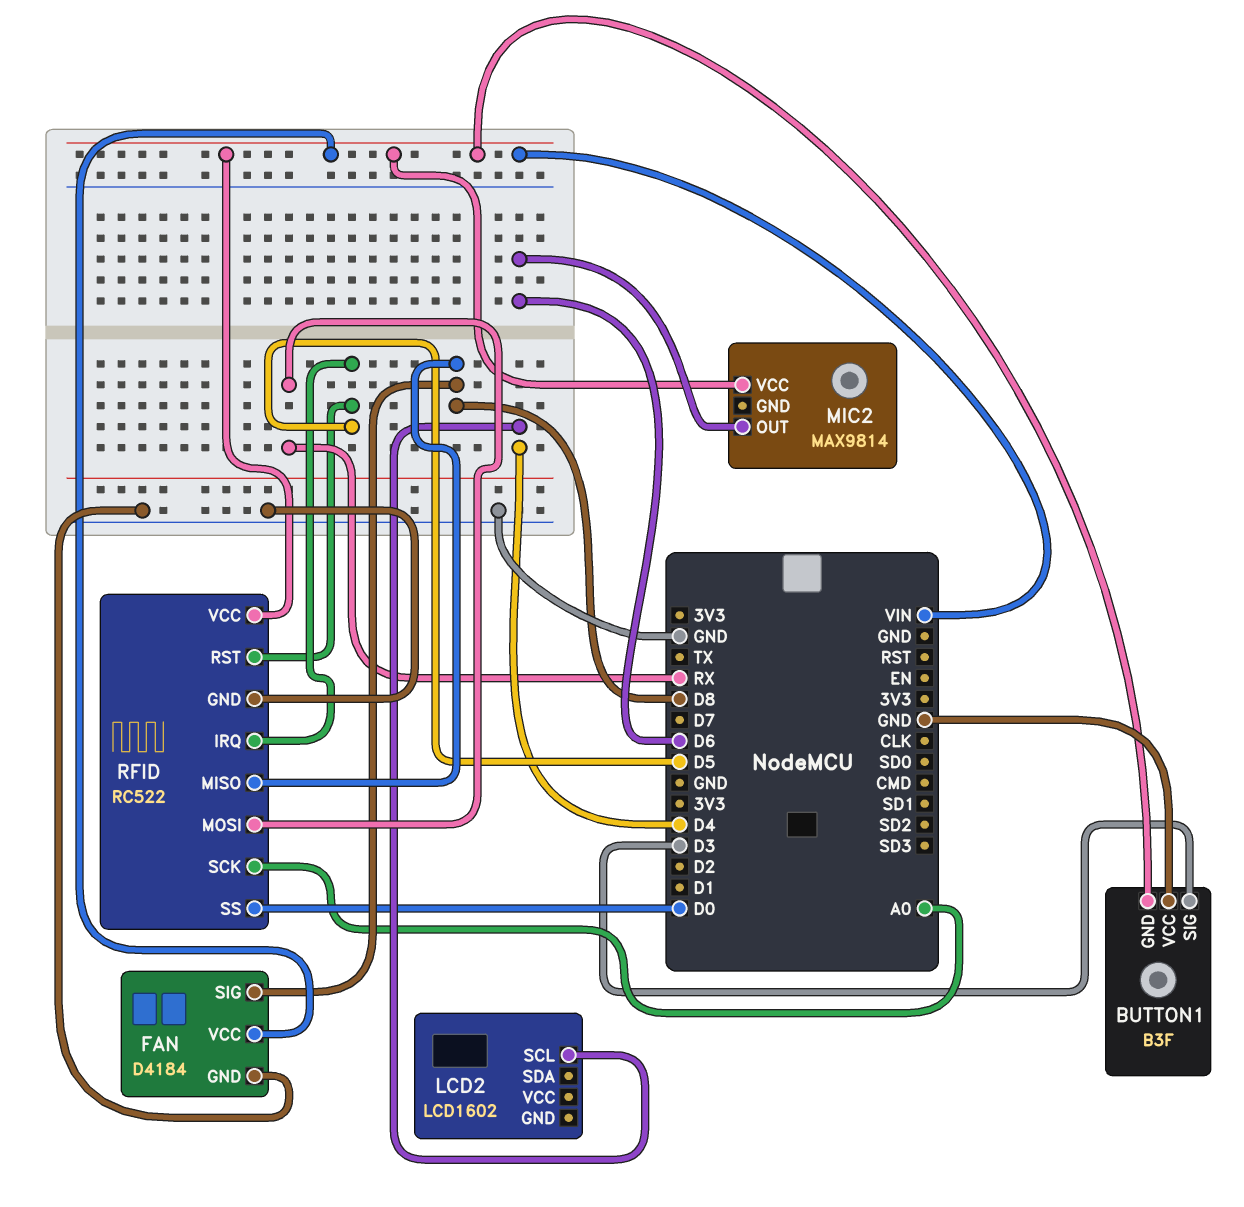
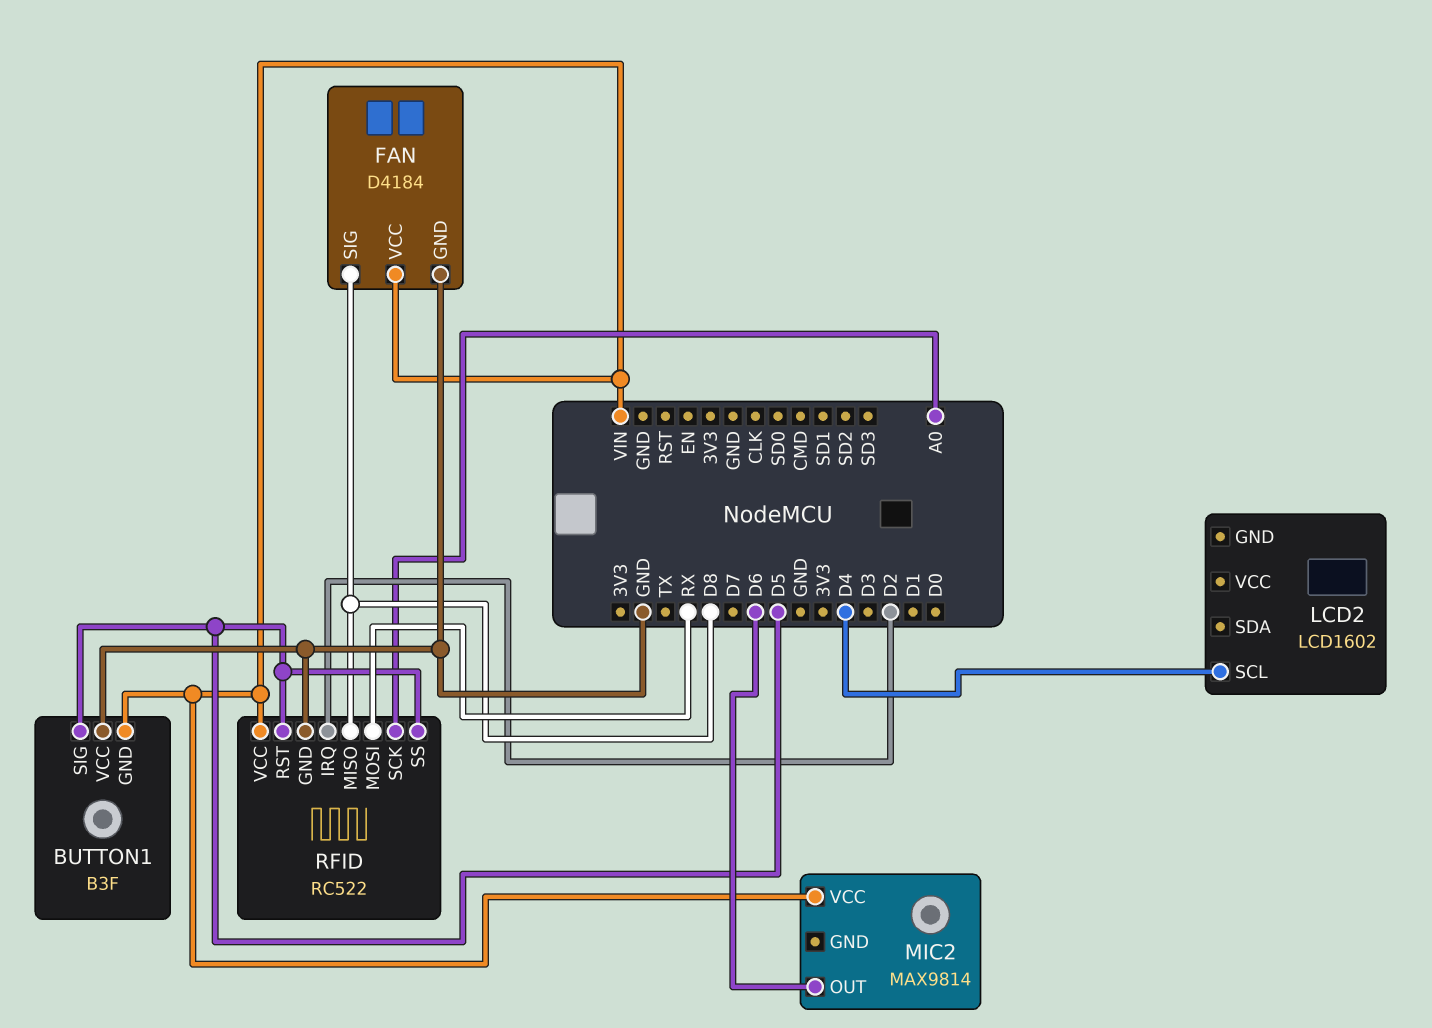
BUTTON1 pin SIG: D3 -> D5
RFID pin IRQ: D5 -> D2
RFID pin SS: D0 -> D5

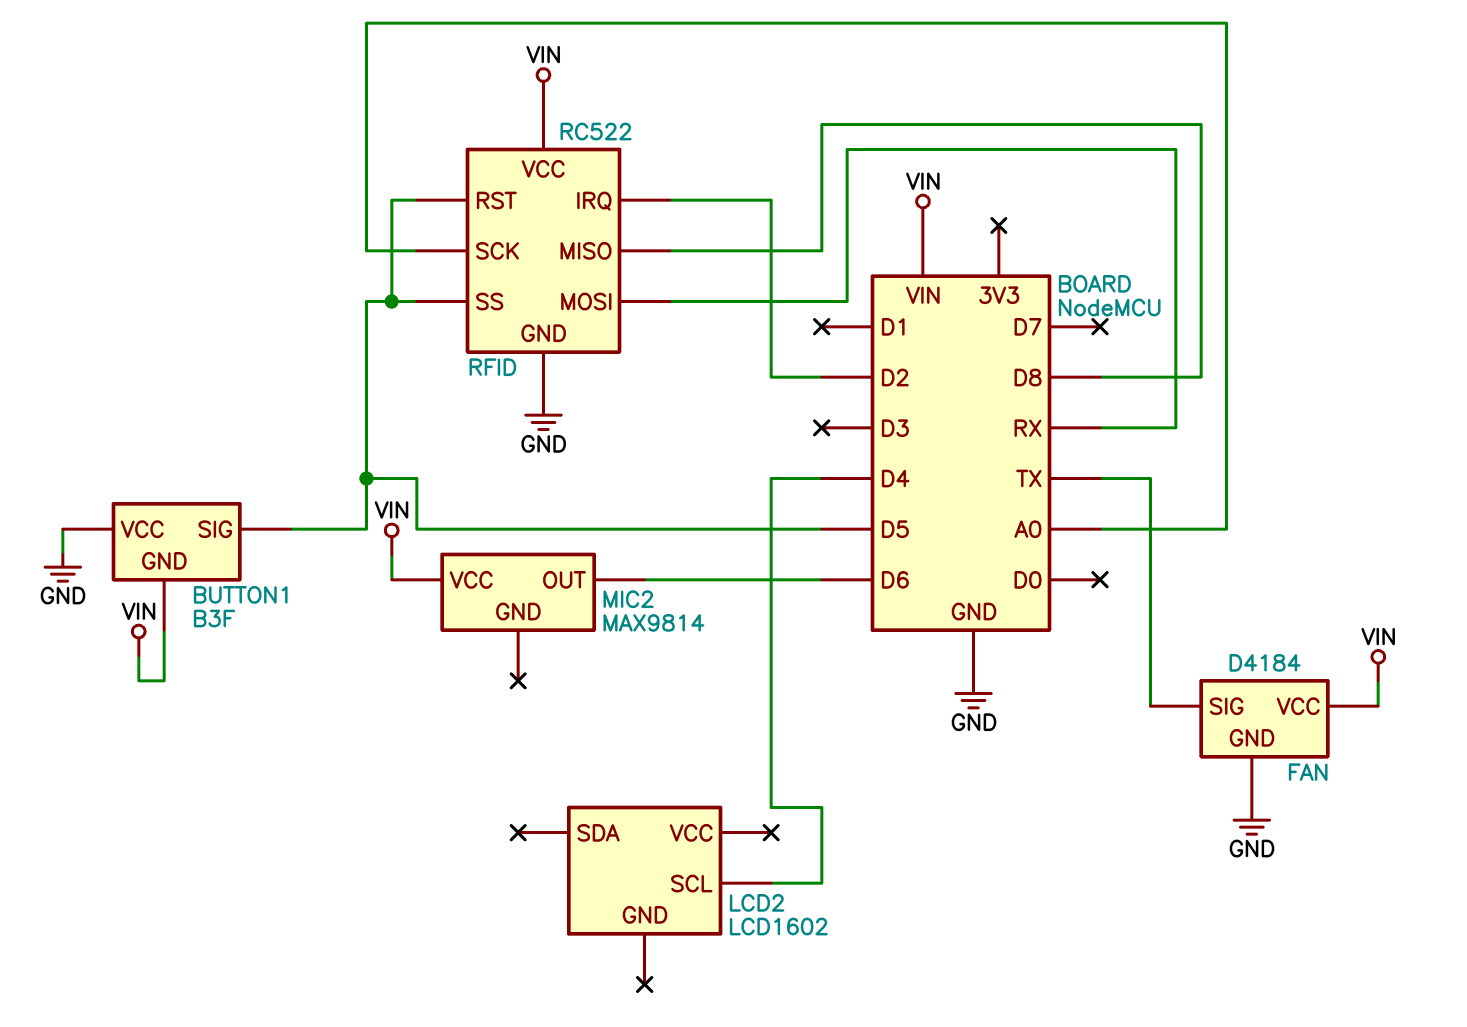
FAN pin SIG: D8 -> TX

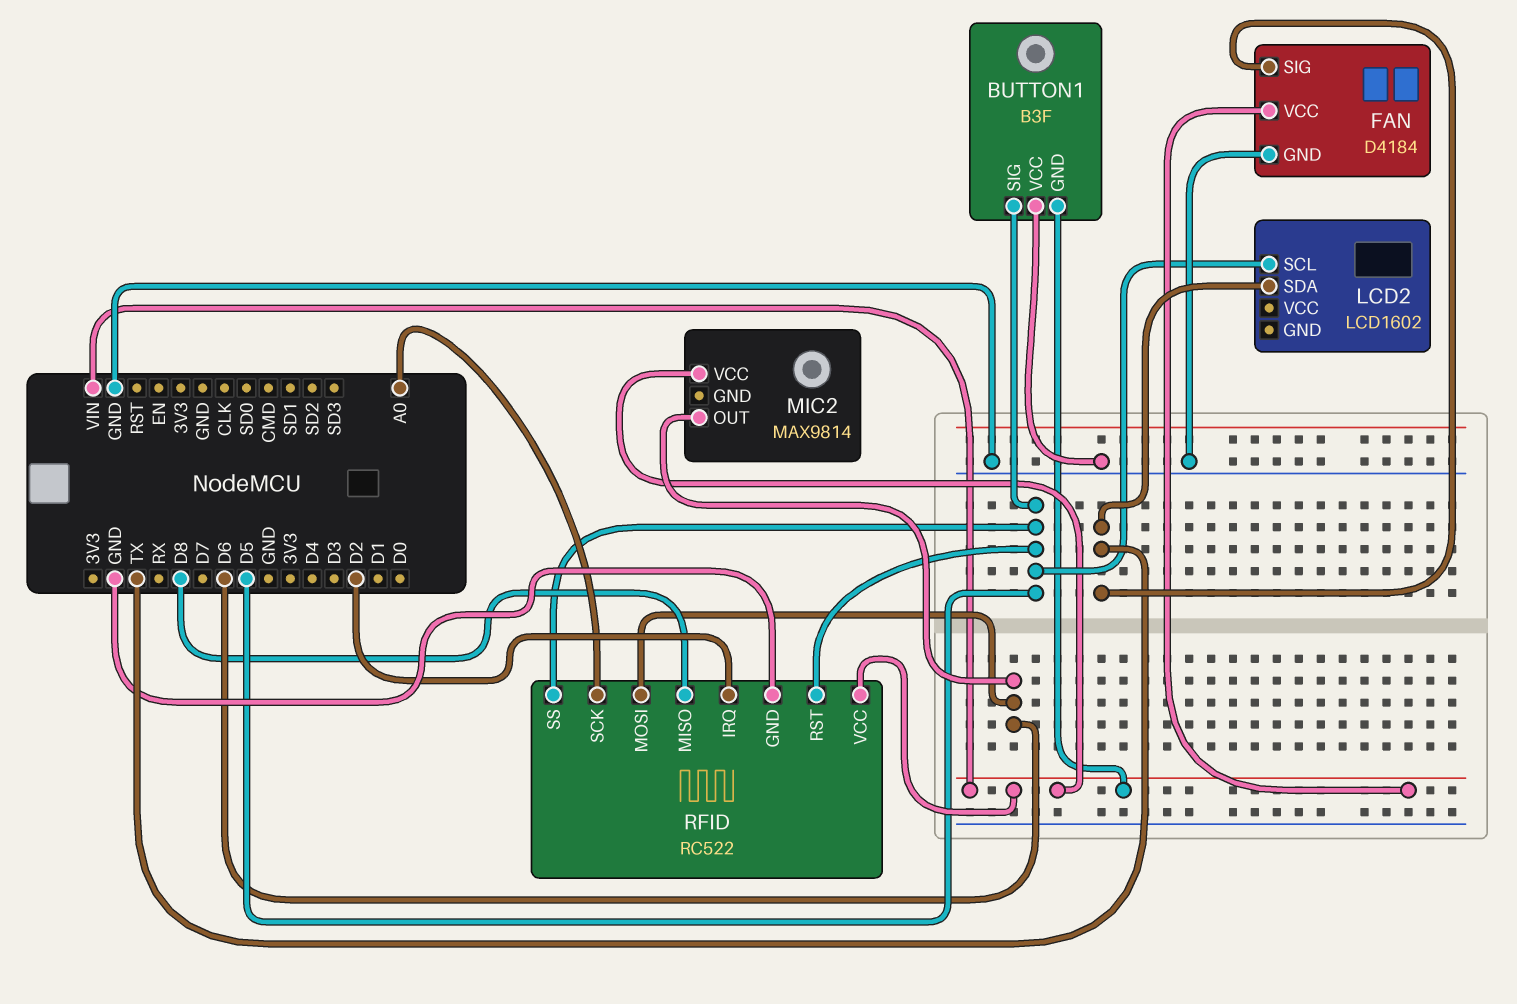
LCD2 pin SCL: D4 -> D5
LCD2 pin SDA: none -> TX
RFID pin MOSI: RX -> D6

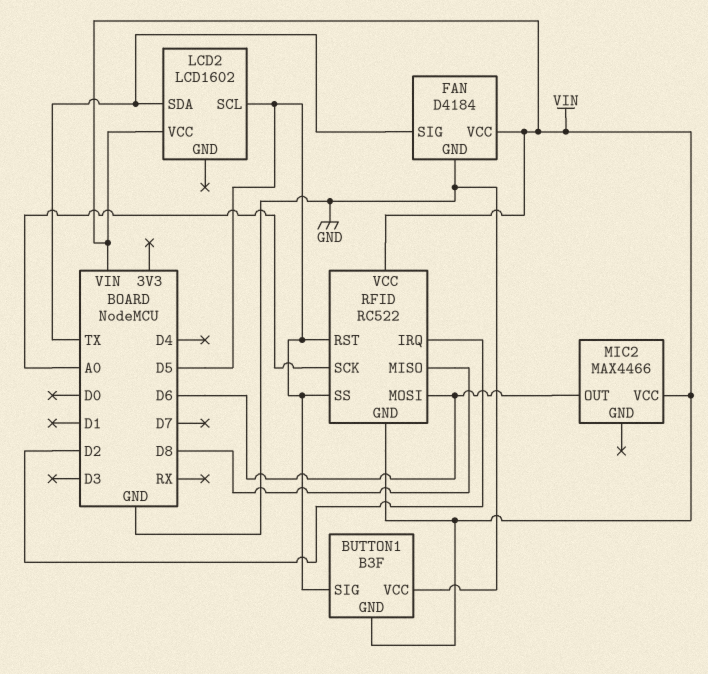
LCD2 pin VCC: none -> VIN
MIC2: MAX9814 -> MAX4466
RFID pin GND: GND -> VIN

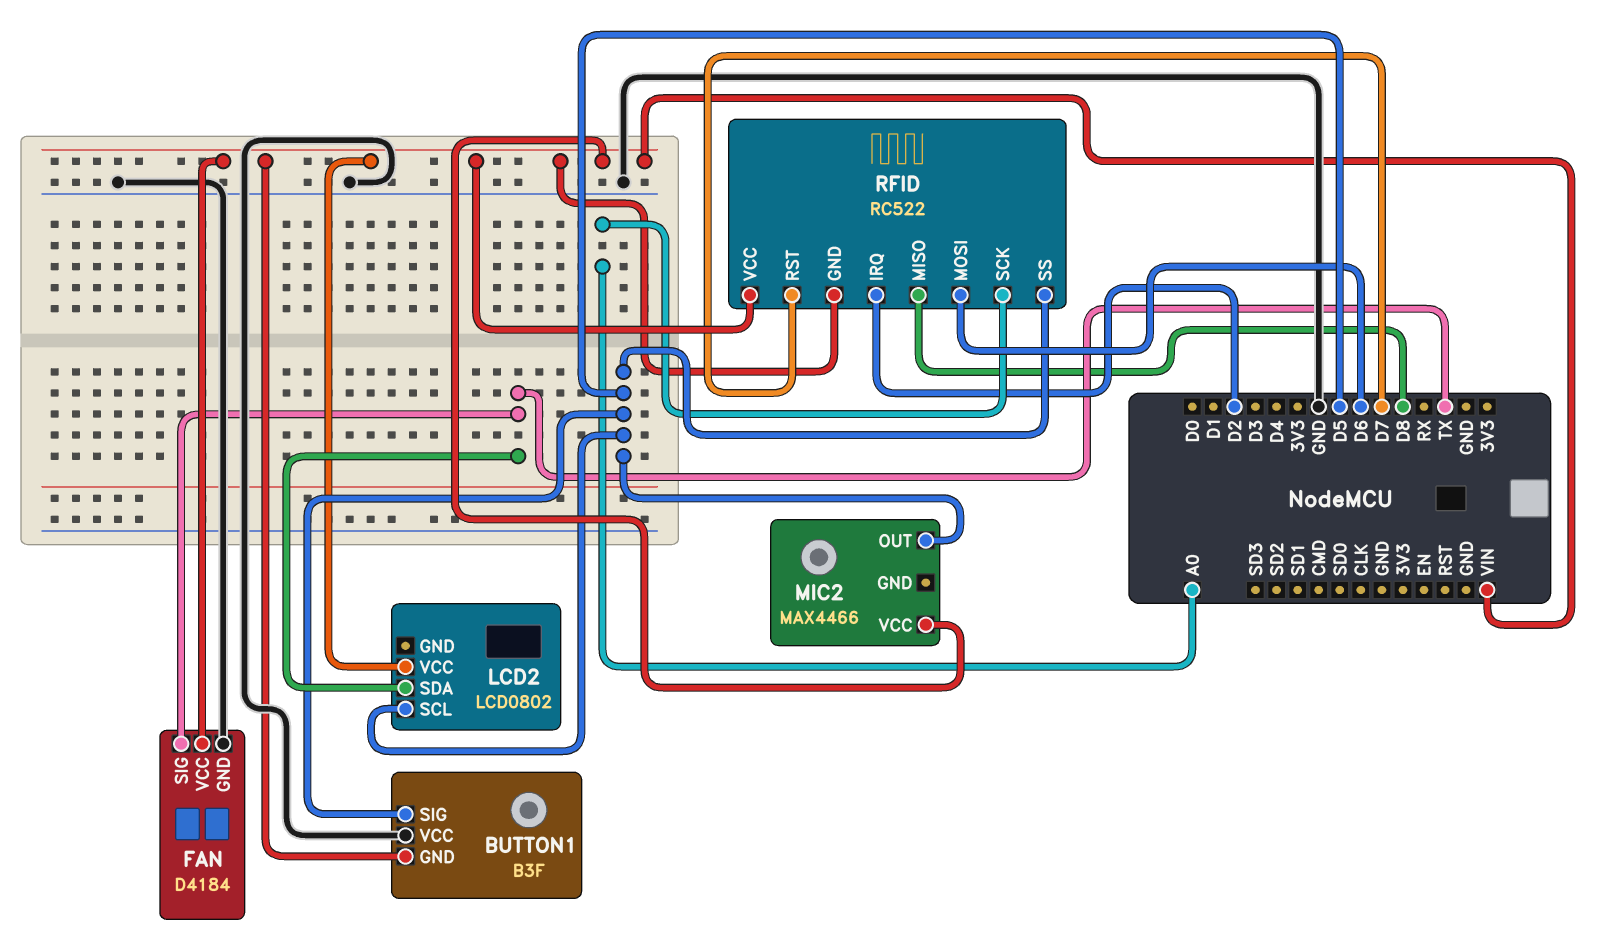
LCD2: LCD1602 -> LCD0802
MIC2 pin OUT: D6 -> D5
RFID pin RST: D5 -> D7

